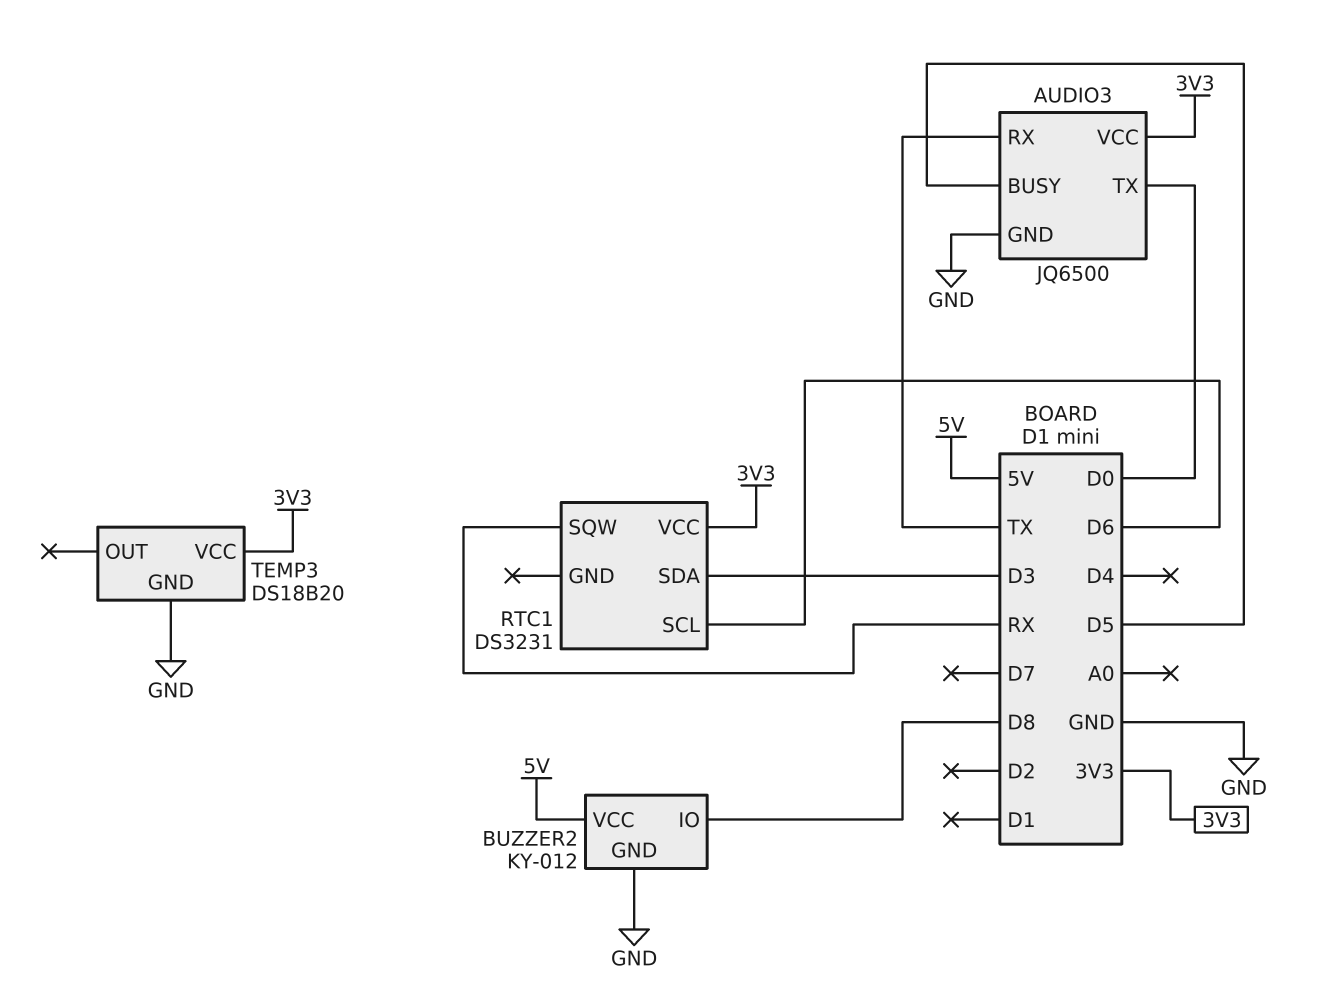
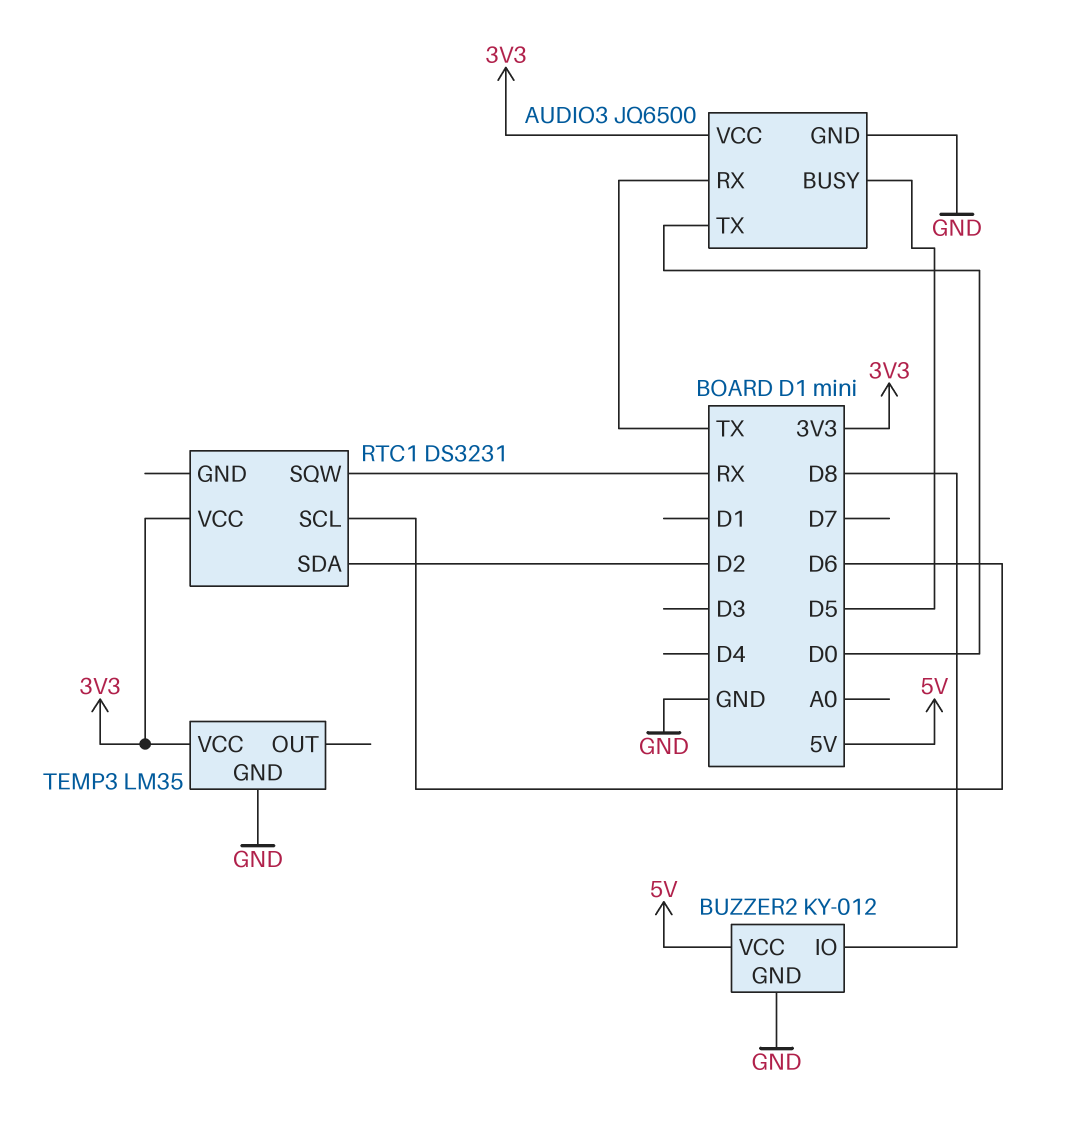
RTC1 pin SDA: D3 -> D2
TEMP3: DS18B20 -> LM35

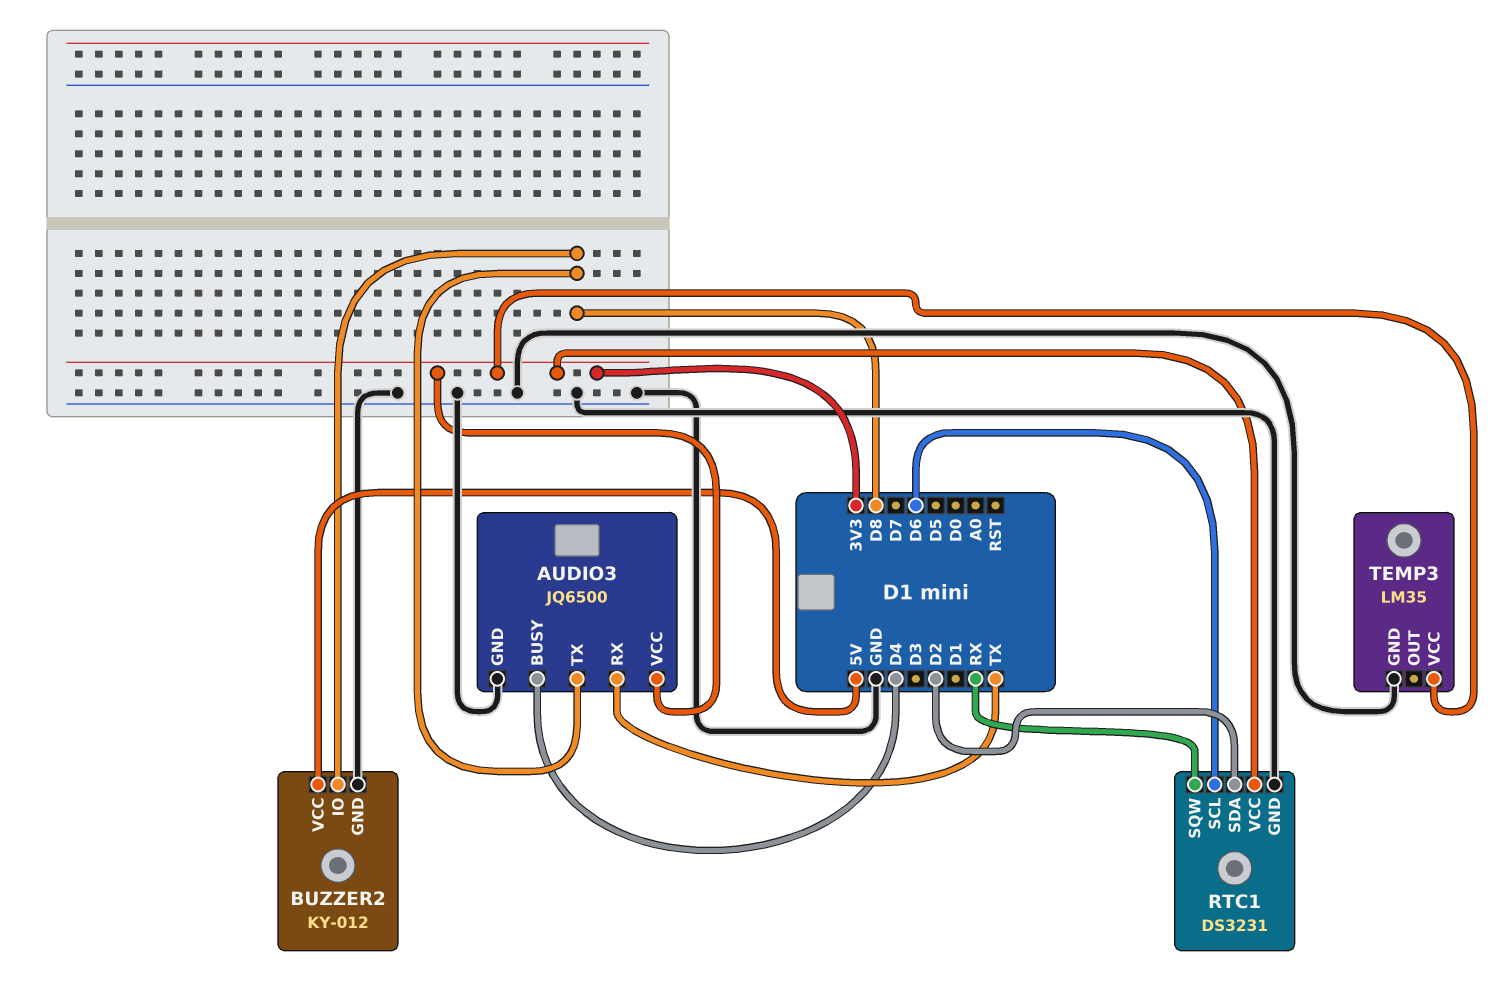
AUDIO3 pin BUSY: D5 -> D4
AUDIO3 pin TX: D0 -> D8
RTC1 pin GND: none -> GND

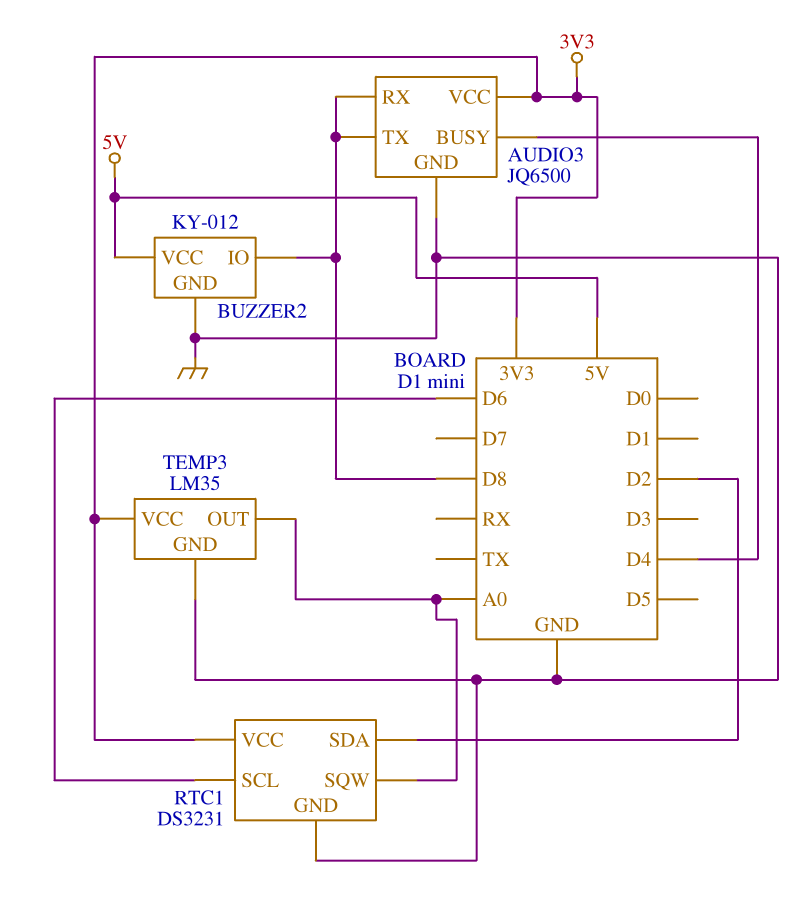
AUDIO3 pin RX: TX -> D8
RTC1 pin SQW: RX -> A0
TEMP3 pin OUT: none -> A0

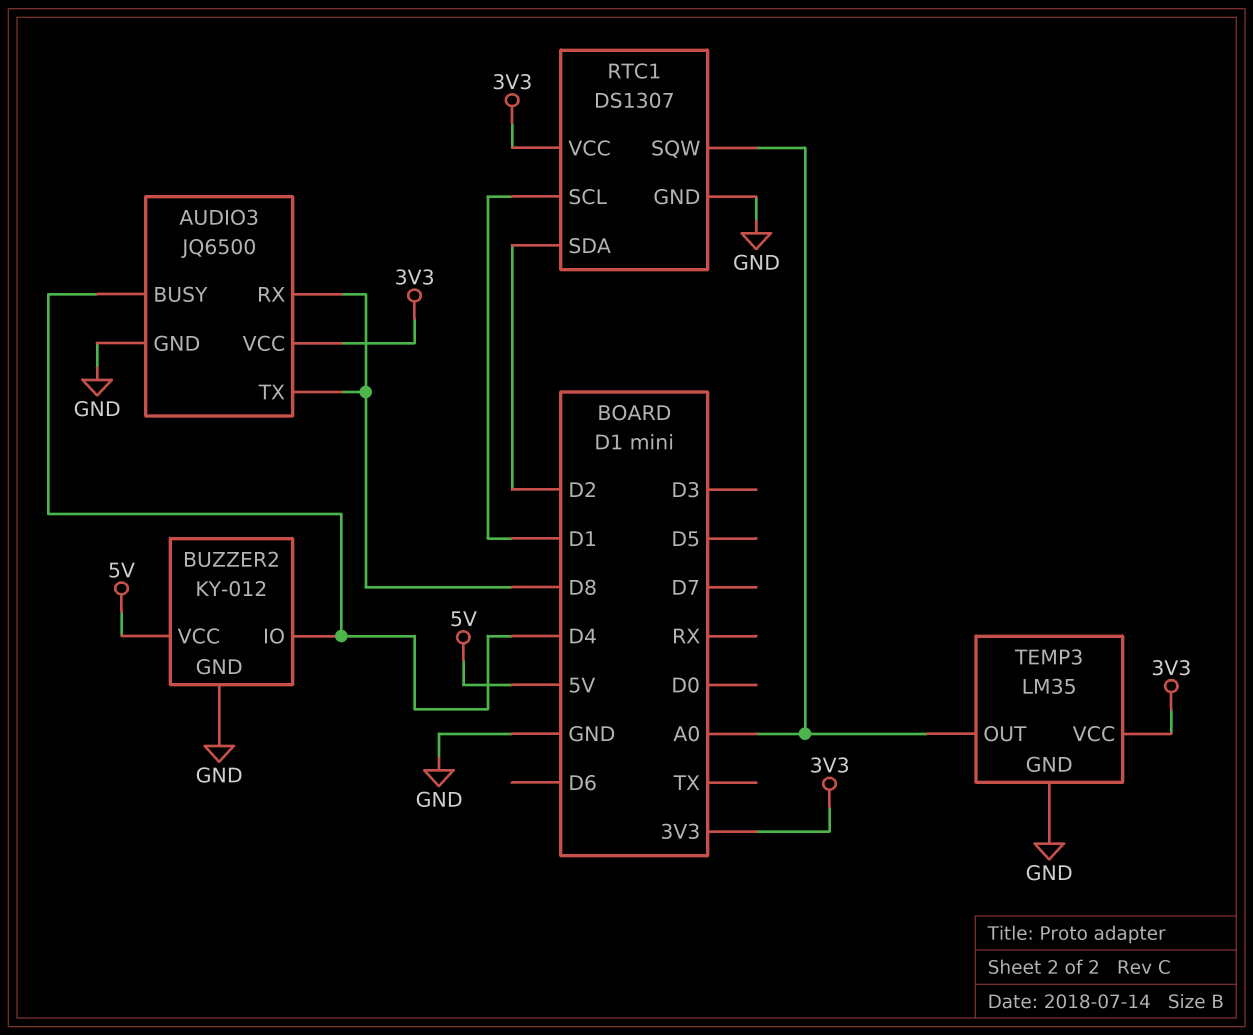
BUZZER2 pin IO: D8 -> D4
RTC1: DS3231 -> DS1307
RTC1 pin SCL: D6 -> D1

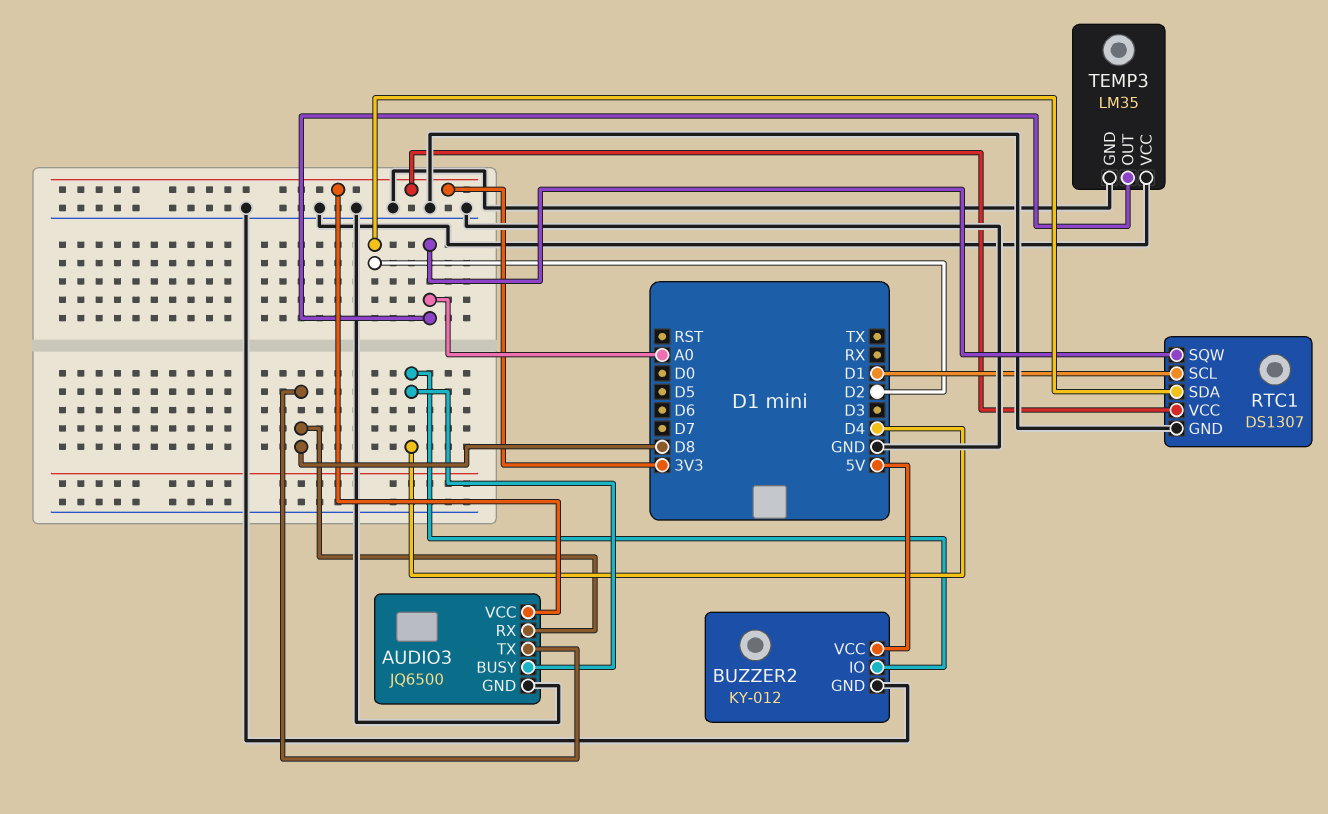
TEMP3 pin VCC: 3V3 -> GND

